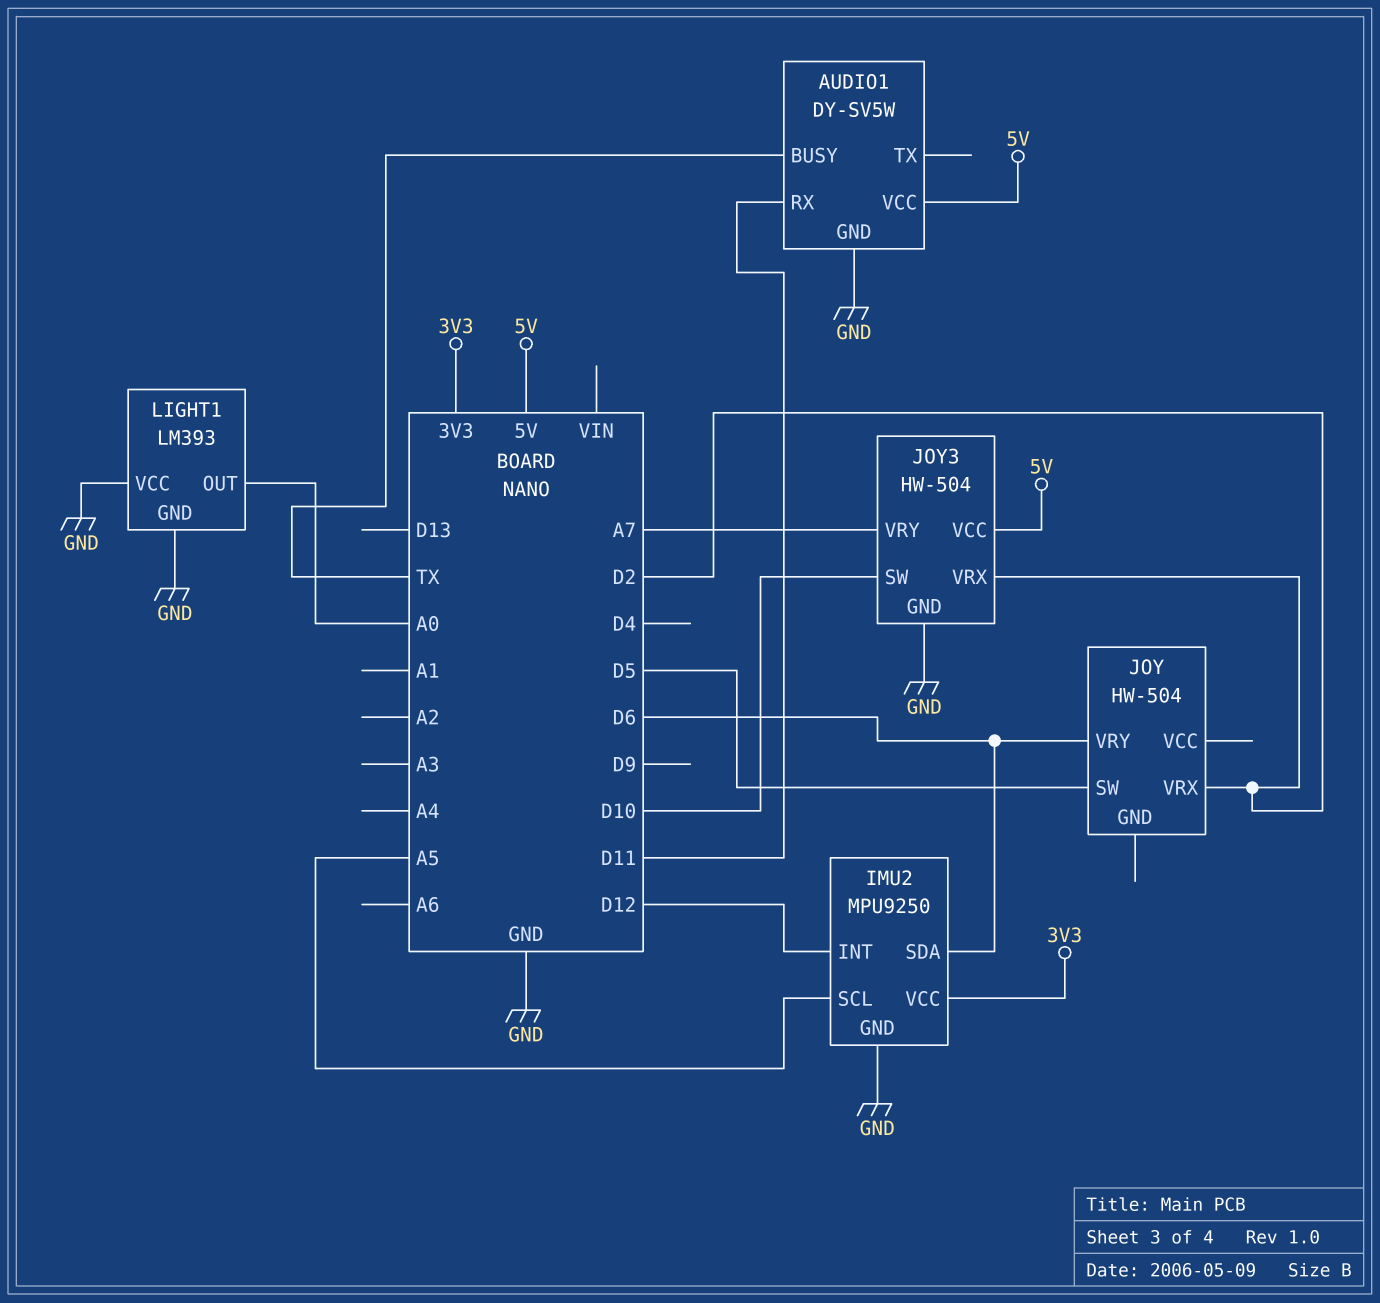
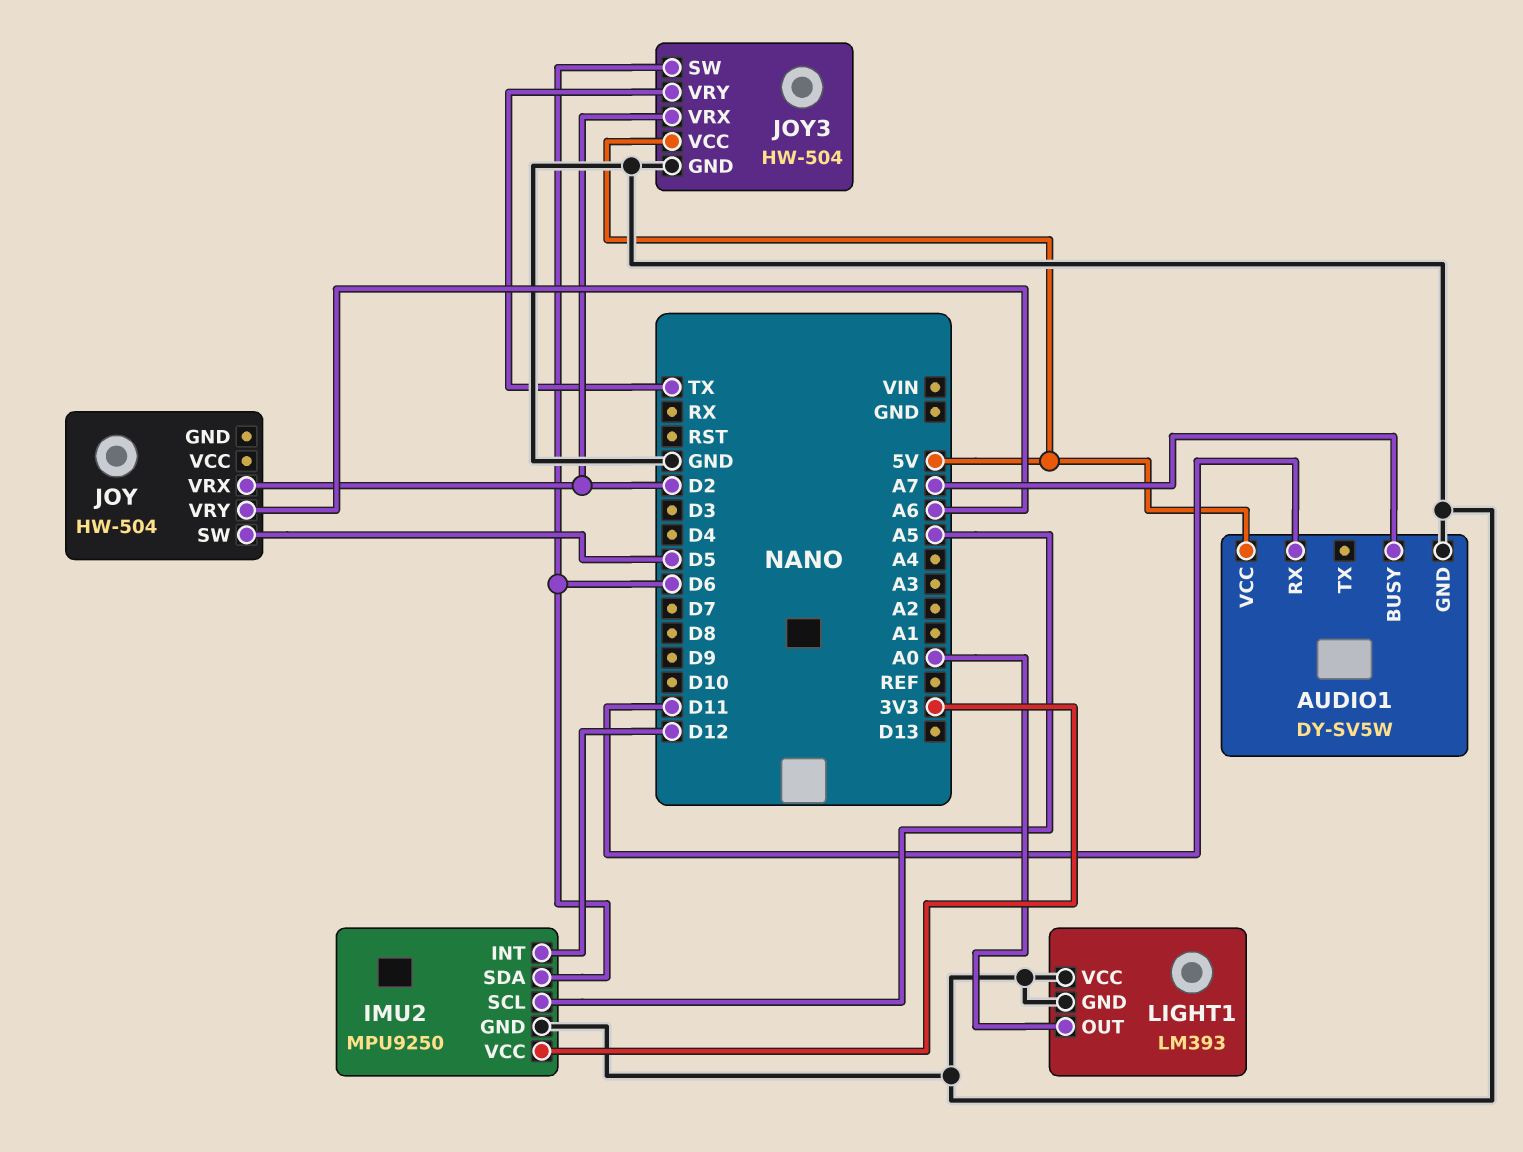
AUDIO1 pin BUSY: TX -> A7
JOY pin VRY: D6 -> A6
JOY3 pin SW: D10 -> D6
JOY3 pin VRY: A7 -> TX

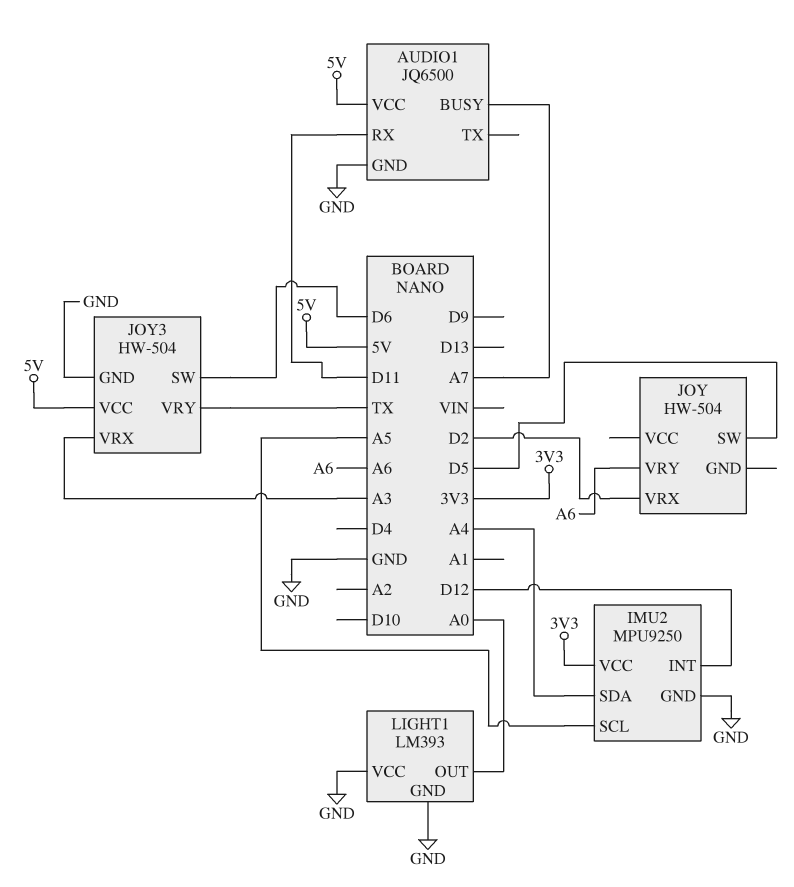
AUDIO1: DY-SV5W -> JQ6500
IMU2 pin SDA: D6 -> A4
JOY3 pin VRX: D2 -> A3

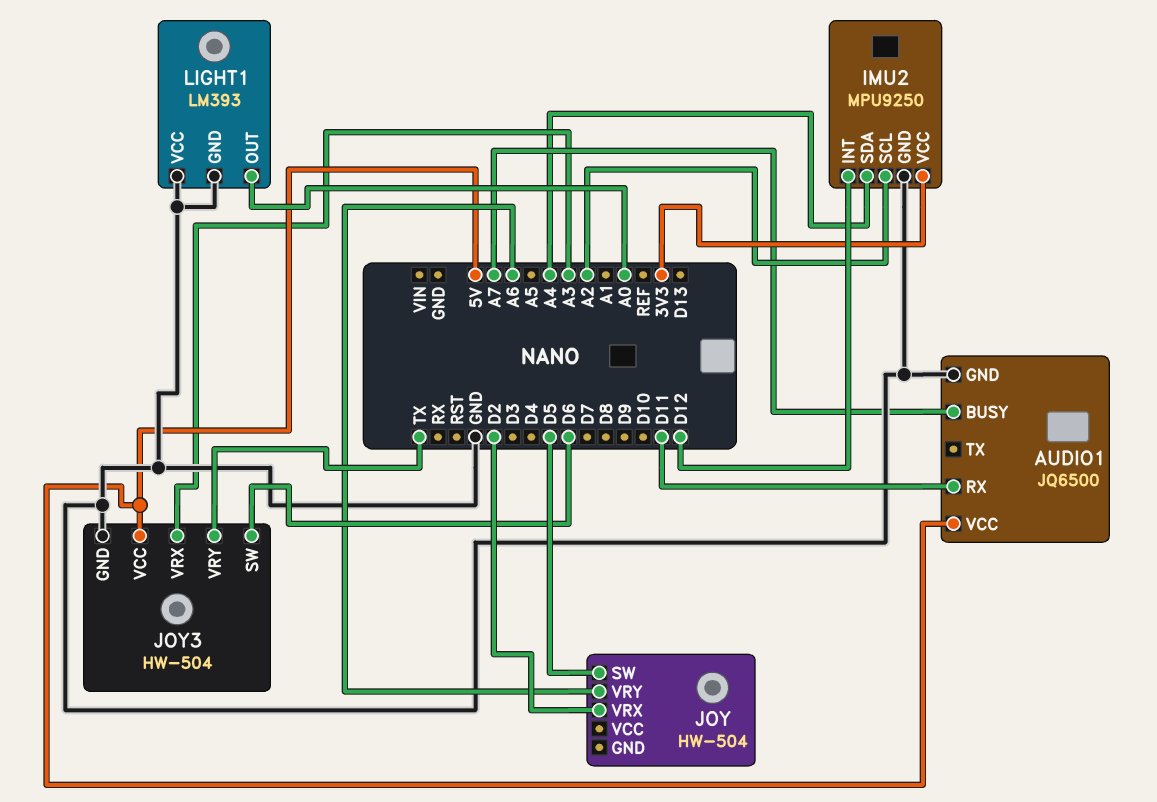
IMU2 pin SCL: A5 -> A2

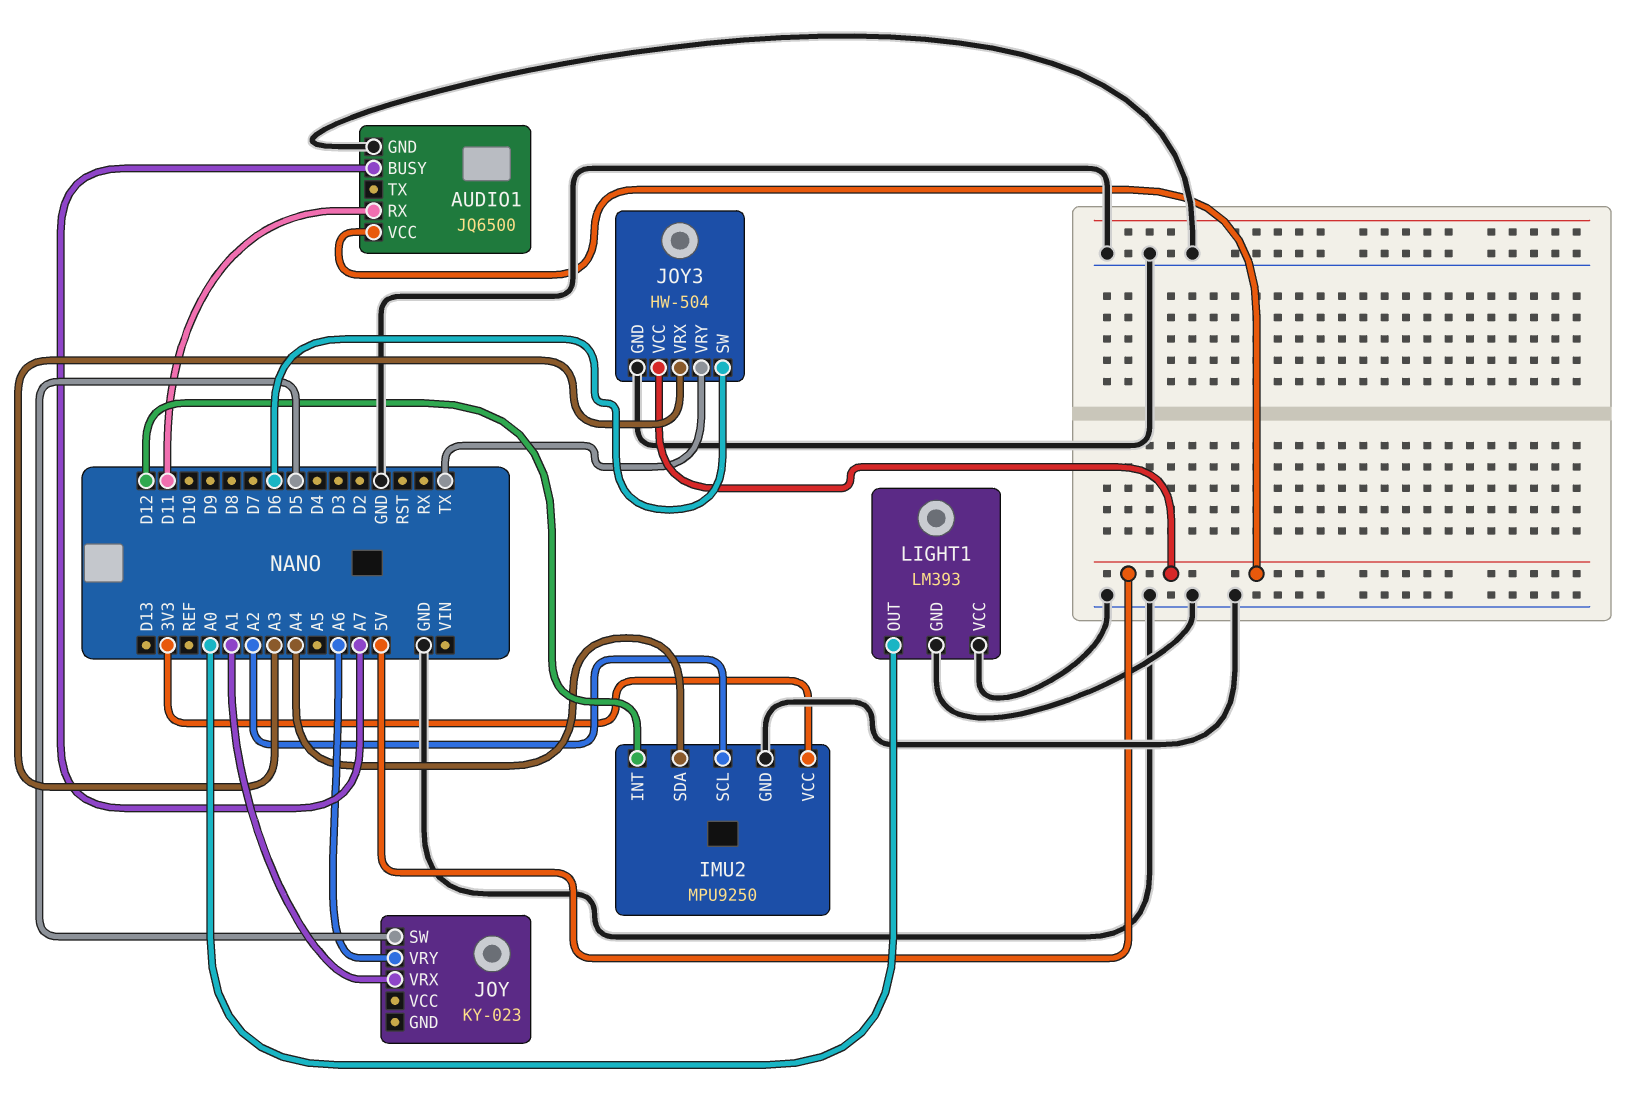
JOY: HW-504 -> KY-023
JOY pin VRX: D2 -> A1

